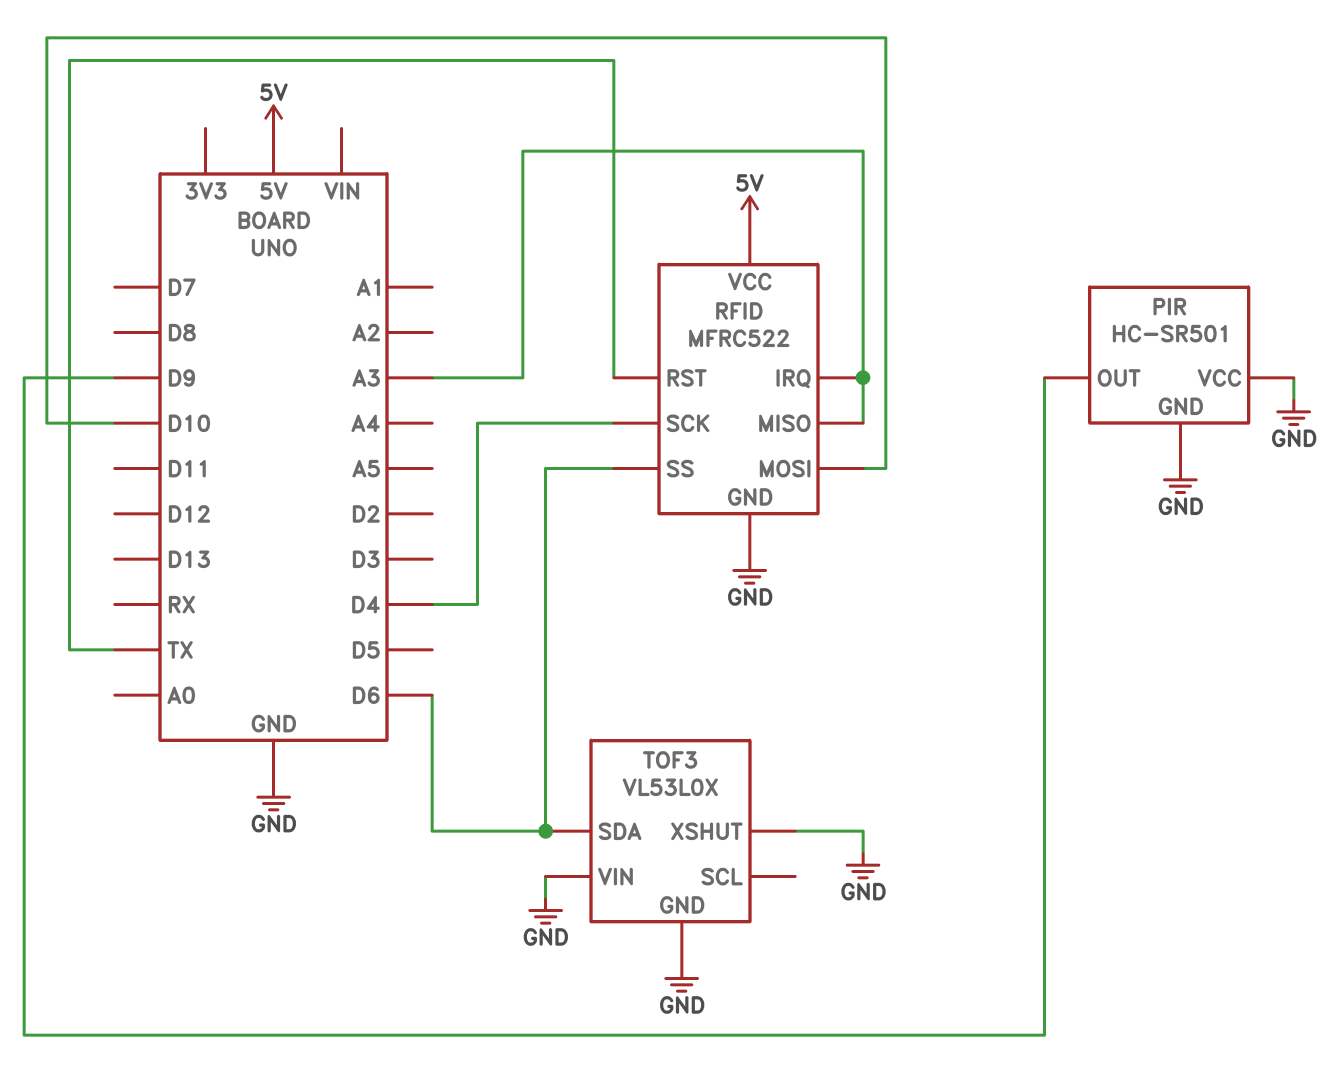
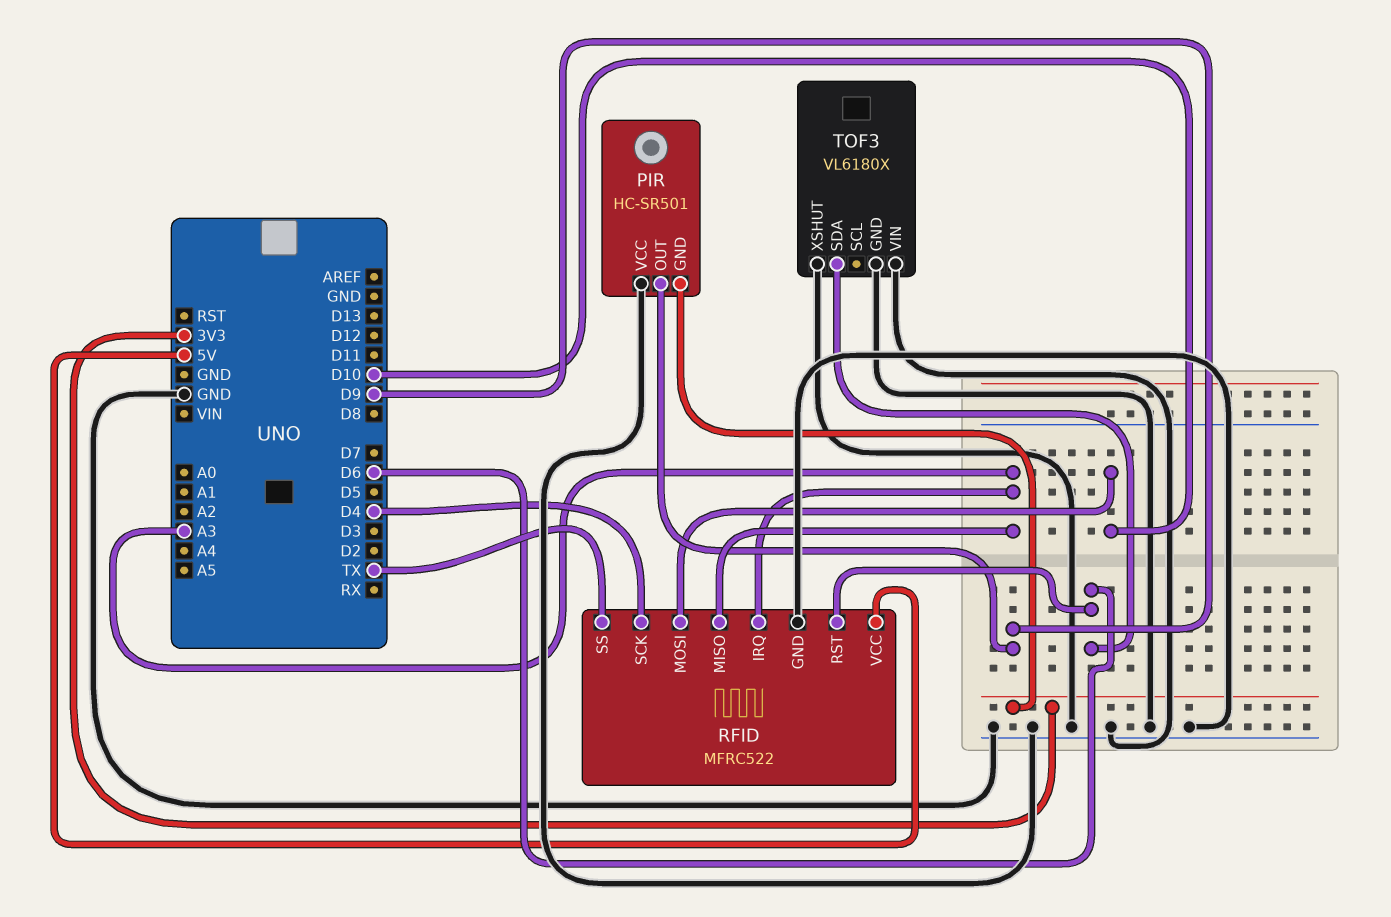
PIR pin GND: GND -> 3V3
RFID pin RST: TX -> D6
RFID pin SS: D6 -> TX
TOF3: VL53L0X -> VL6180X

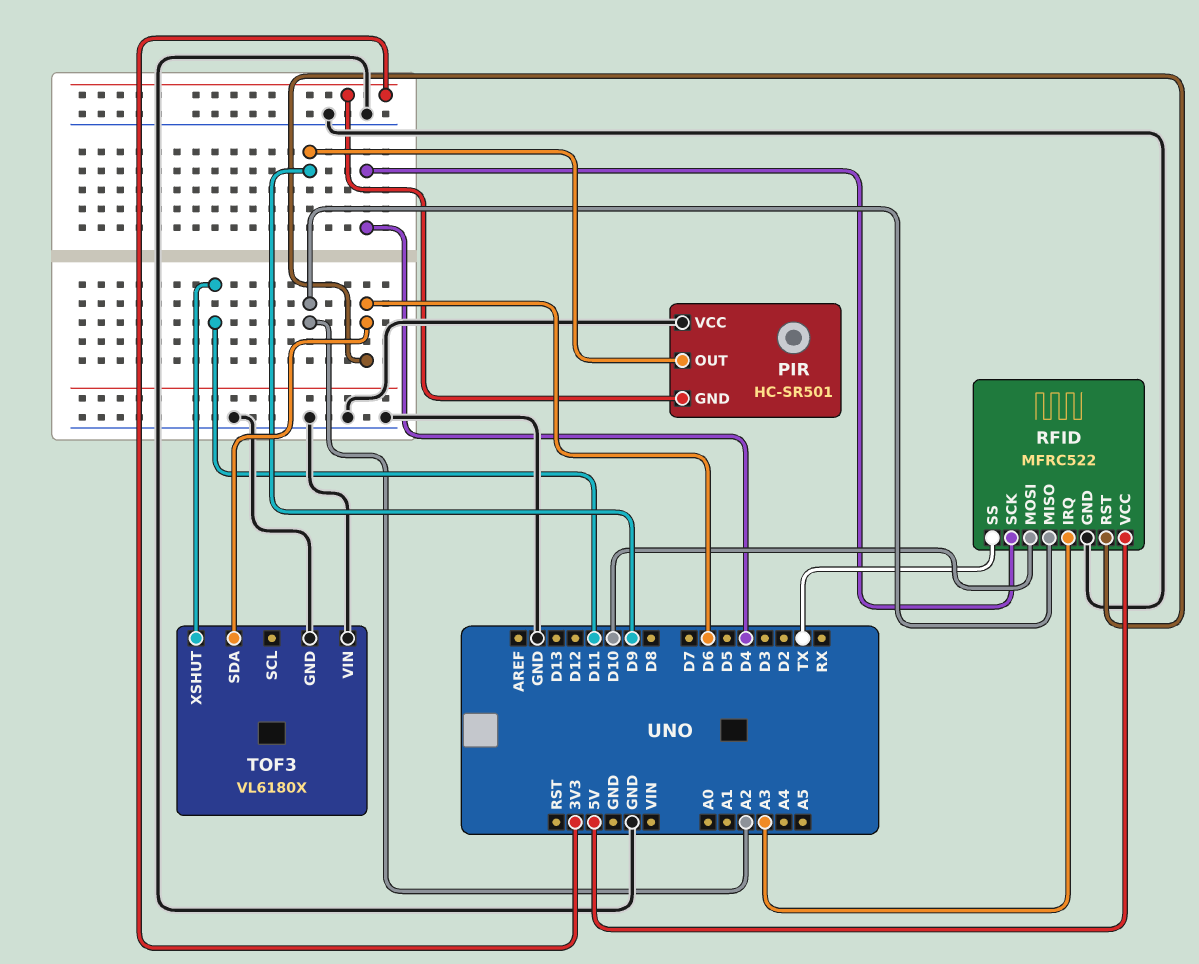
RFID pin MISO: A3 -> A2
TOF3 pin XSHUT: GND -> D11

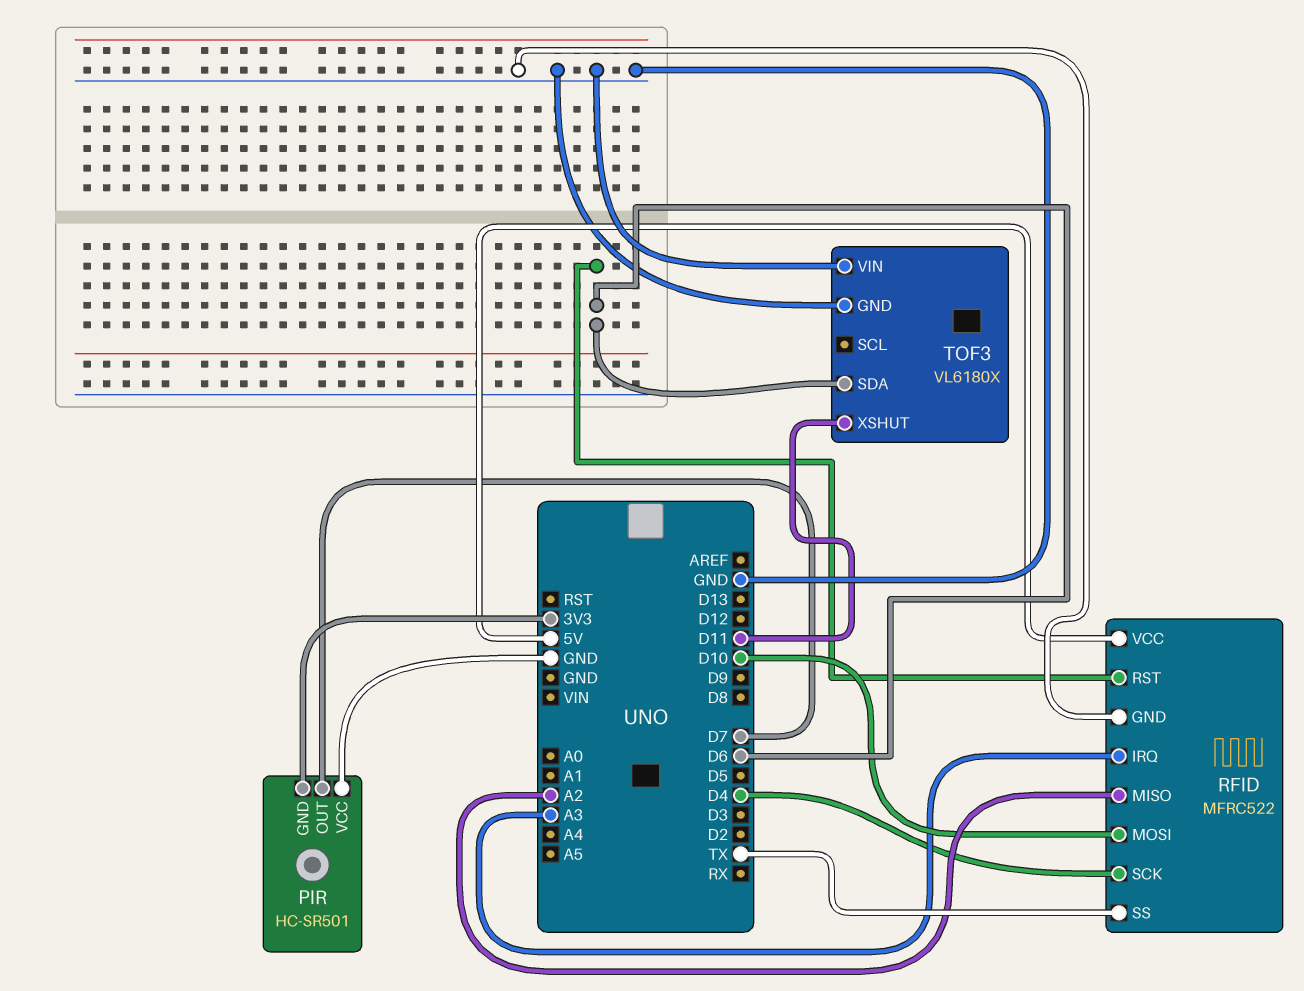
PIR pin OUT: D9 -> D7

